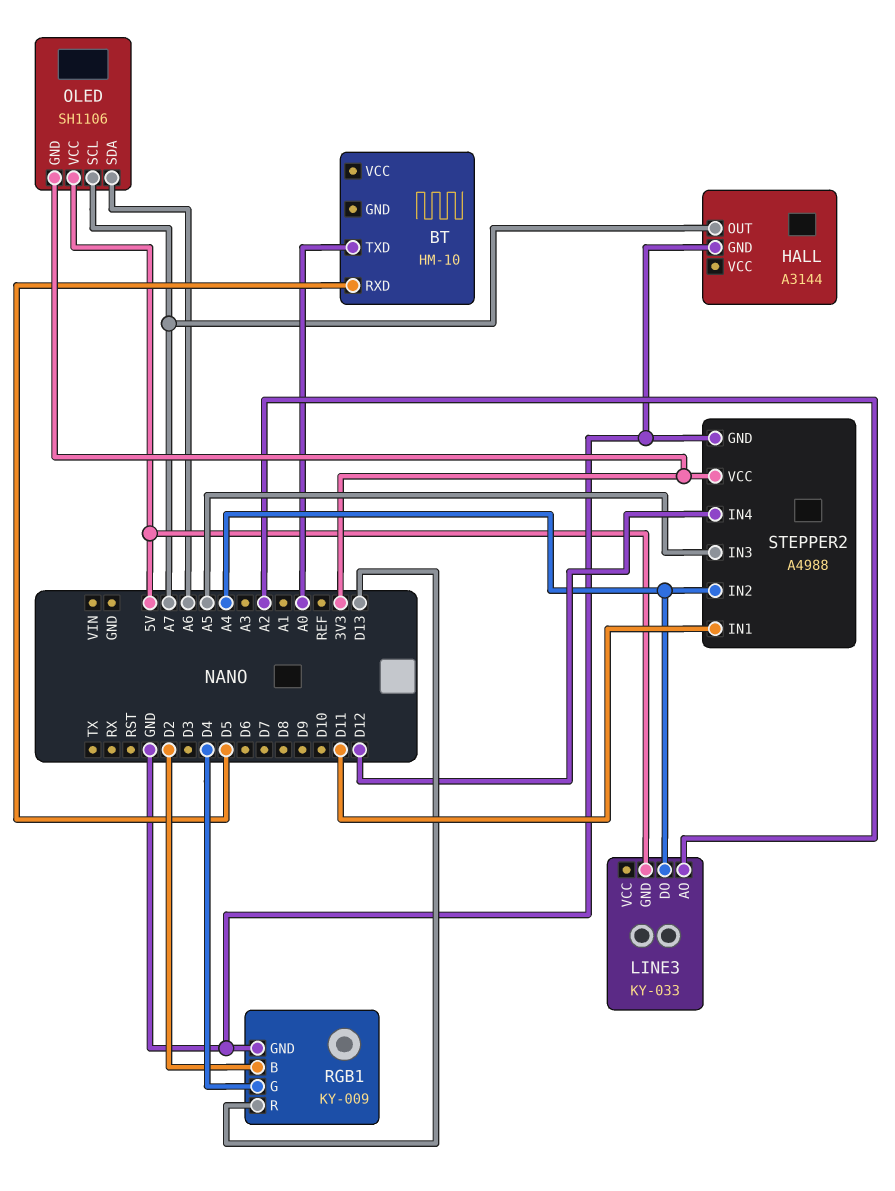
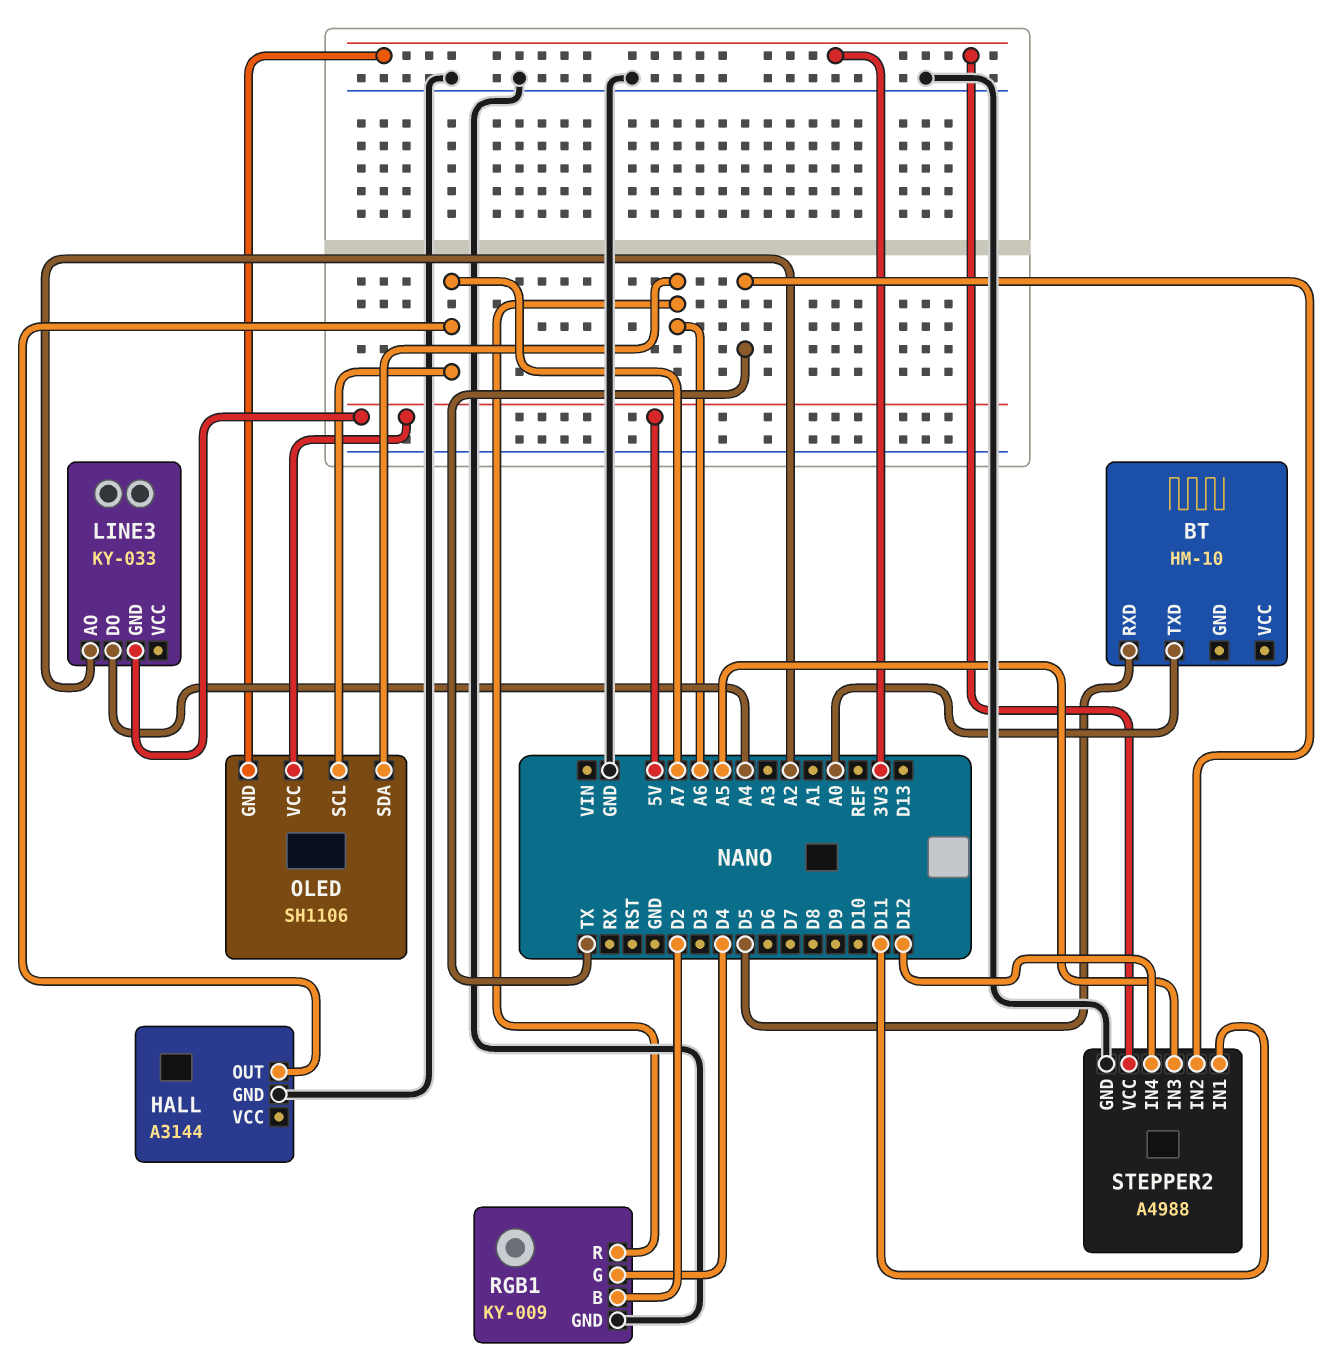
RGB1 pin R: D13 -> A6
STEPPER2 pin IN2: A4 -> TX

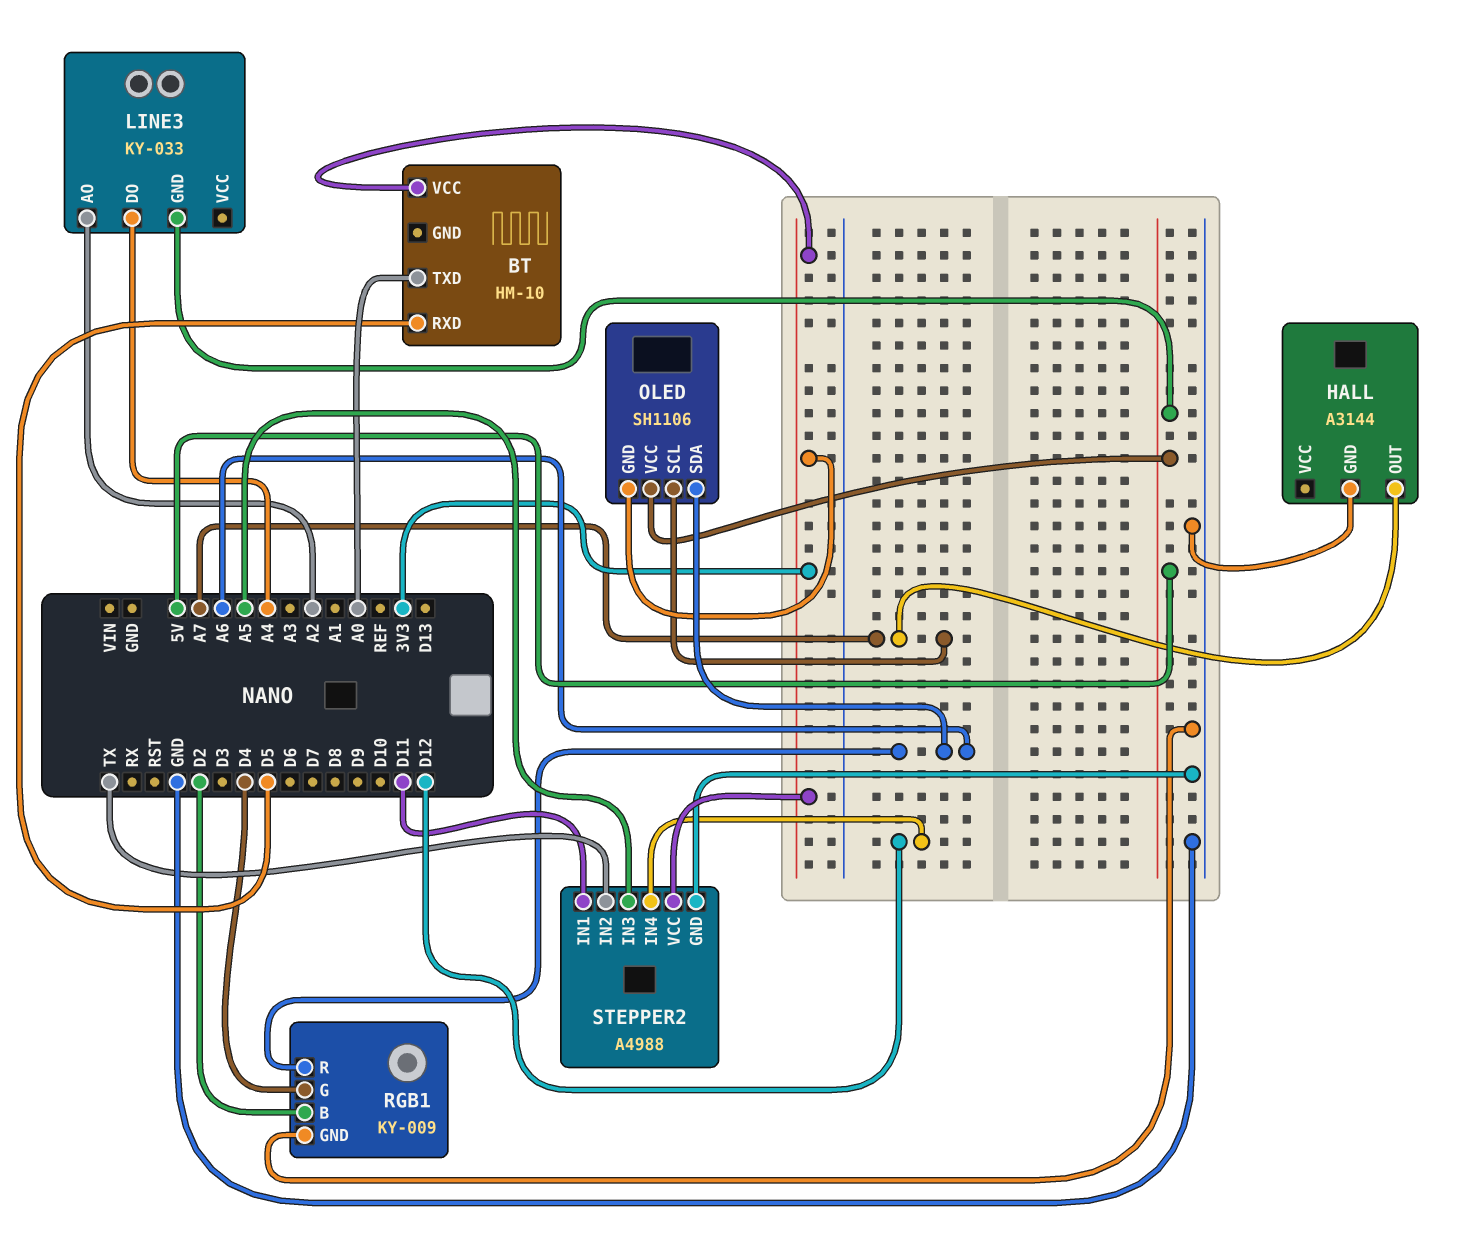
BT pin VCC: none -> 3V3

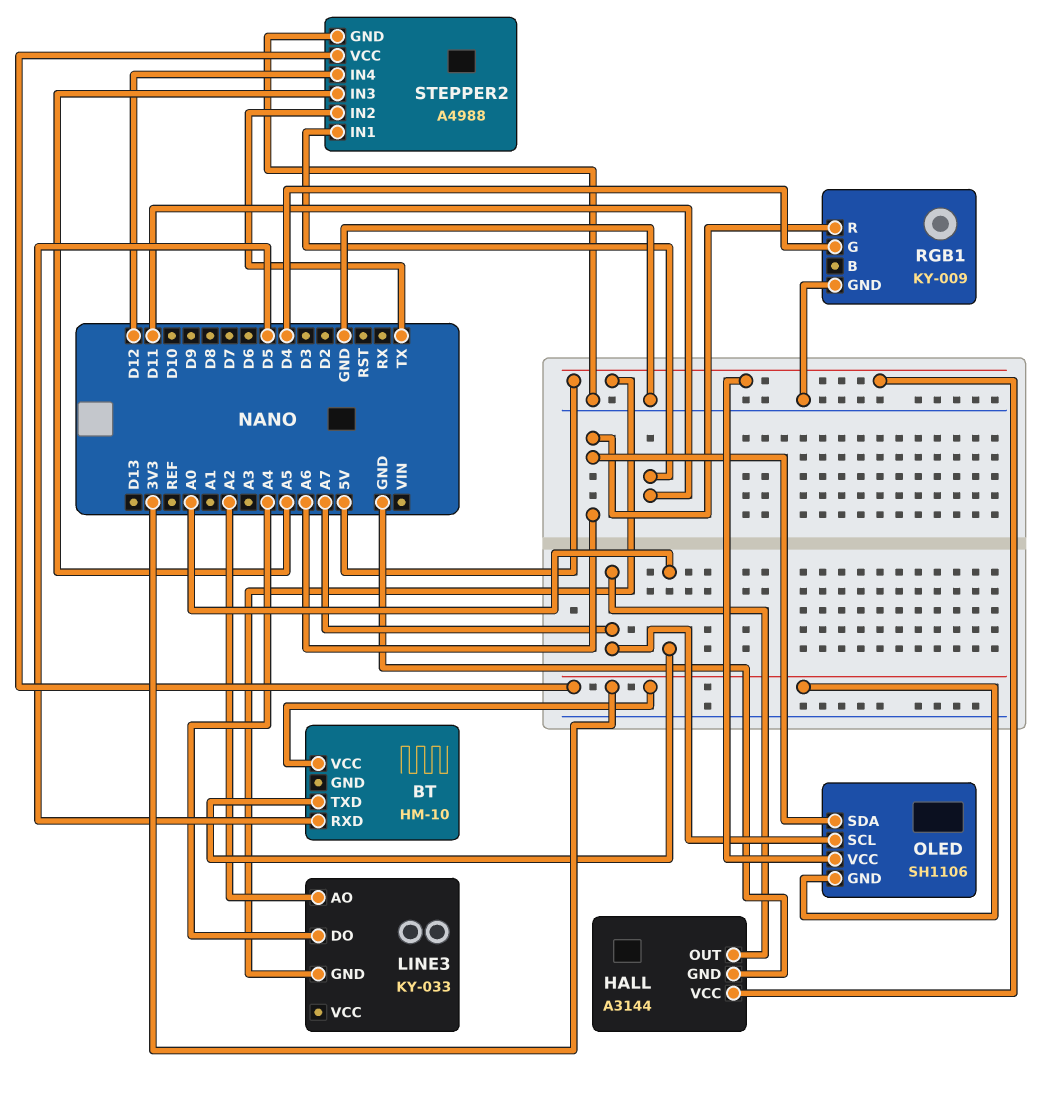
HALL pin VCC: none -> 5V
RGB1 pin B: D2 -> none

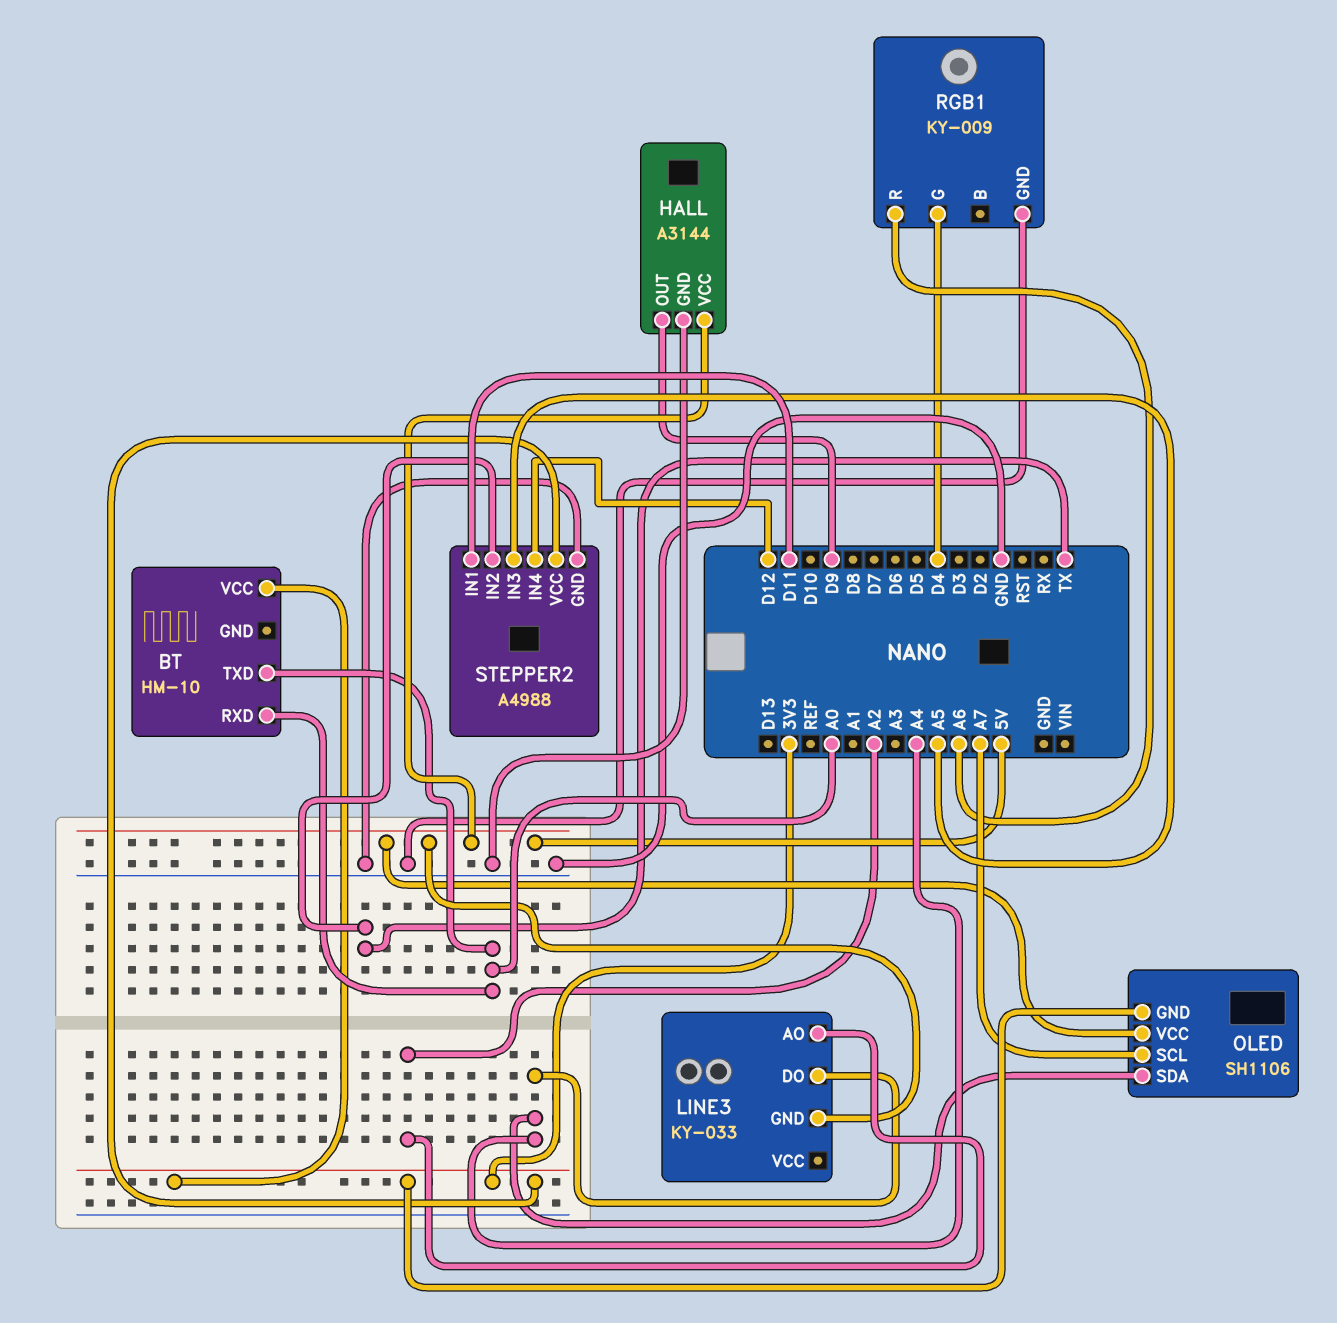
BT pin RXD: D5 -> A0
HALL pin OUT: A7 -> D9
OLED pin SDA: A6 -> A4

